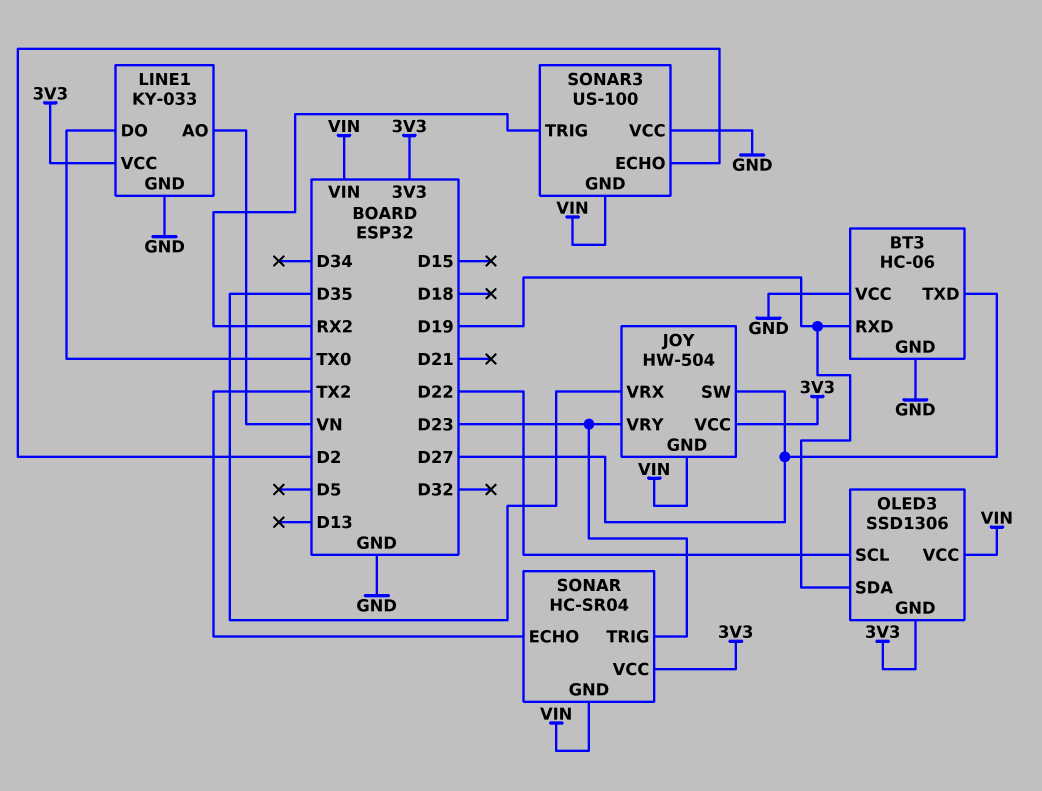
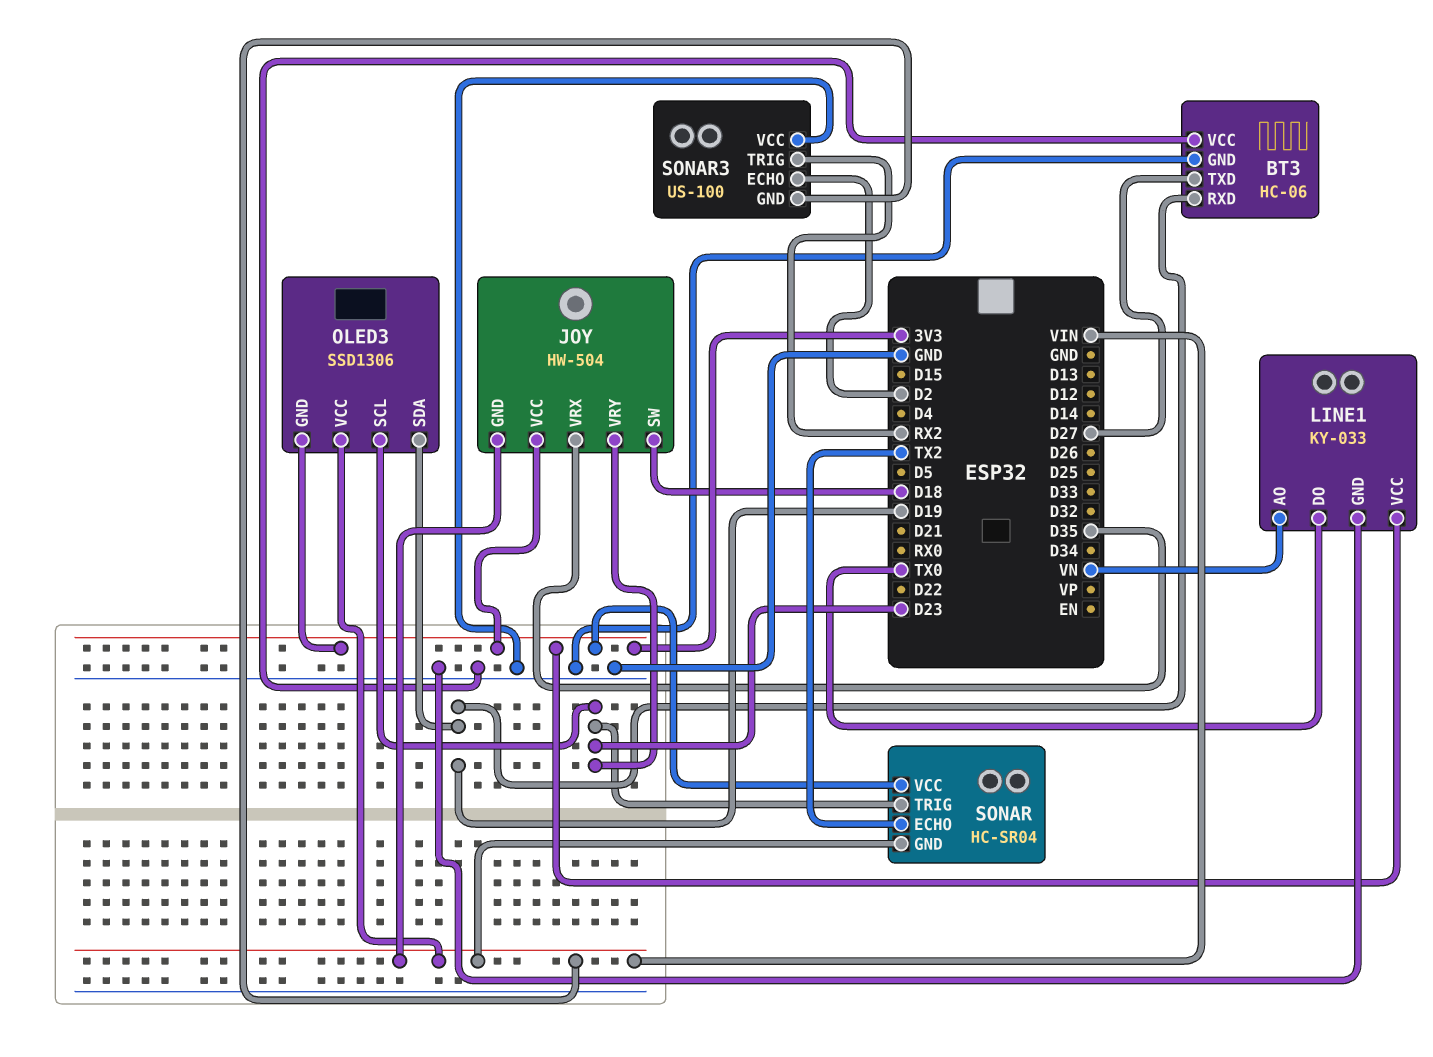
JOY pin SW: D27 -> D18
OLED3 pin SCL: D22 -> D23

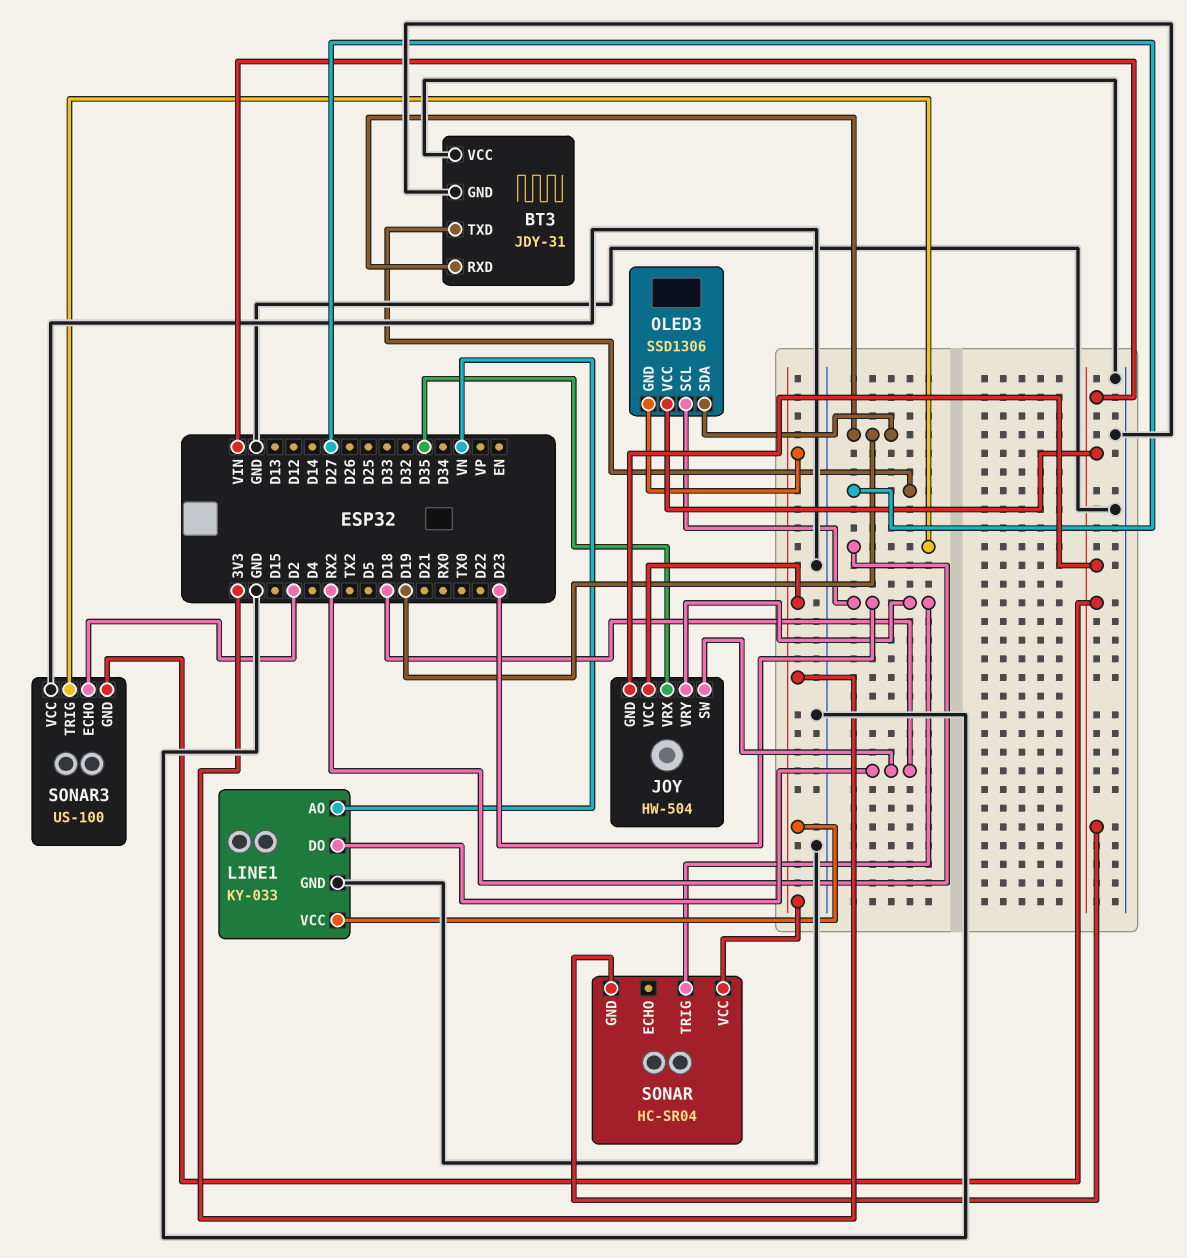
BT3: HC-06 -> JDY-31
LINE1 pin DO: TX0 -> D18
SONAR pin ECHO: TX2 -> none

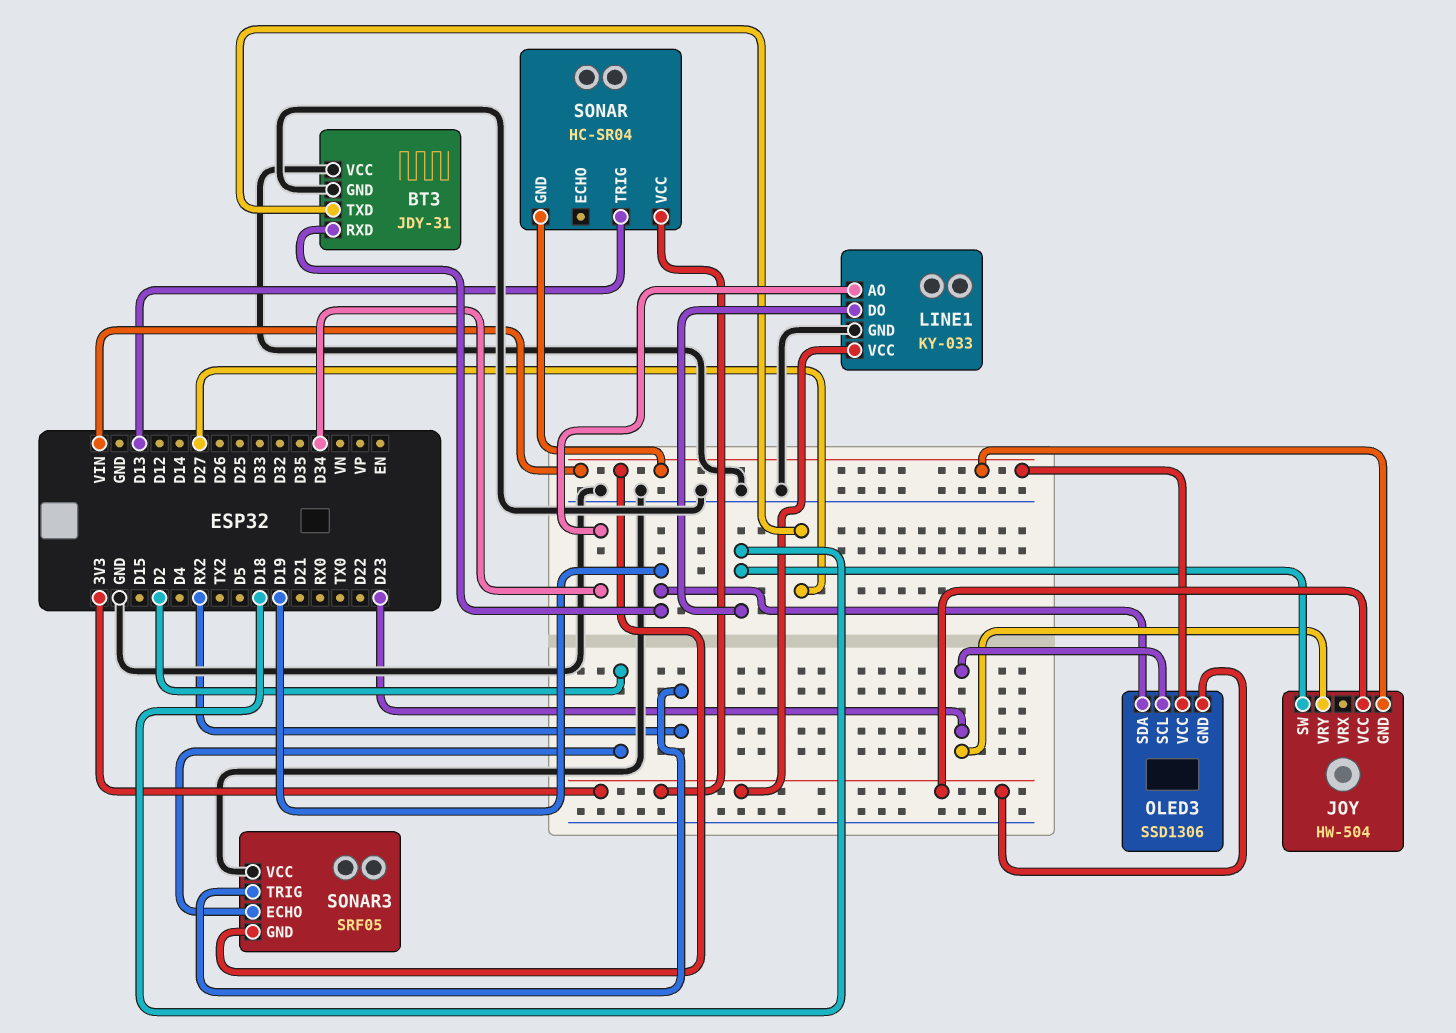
JOY pin VRX: D35 -> none
LINE1 pin AO: VN -> D34
SONAR pin TRIG: D23 -> D13
SONAR3: US-100 -> SRF05

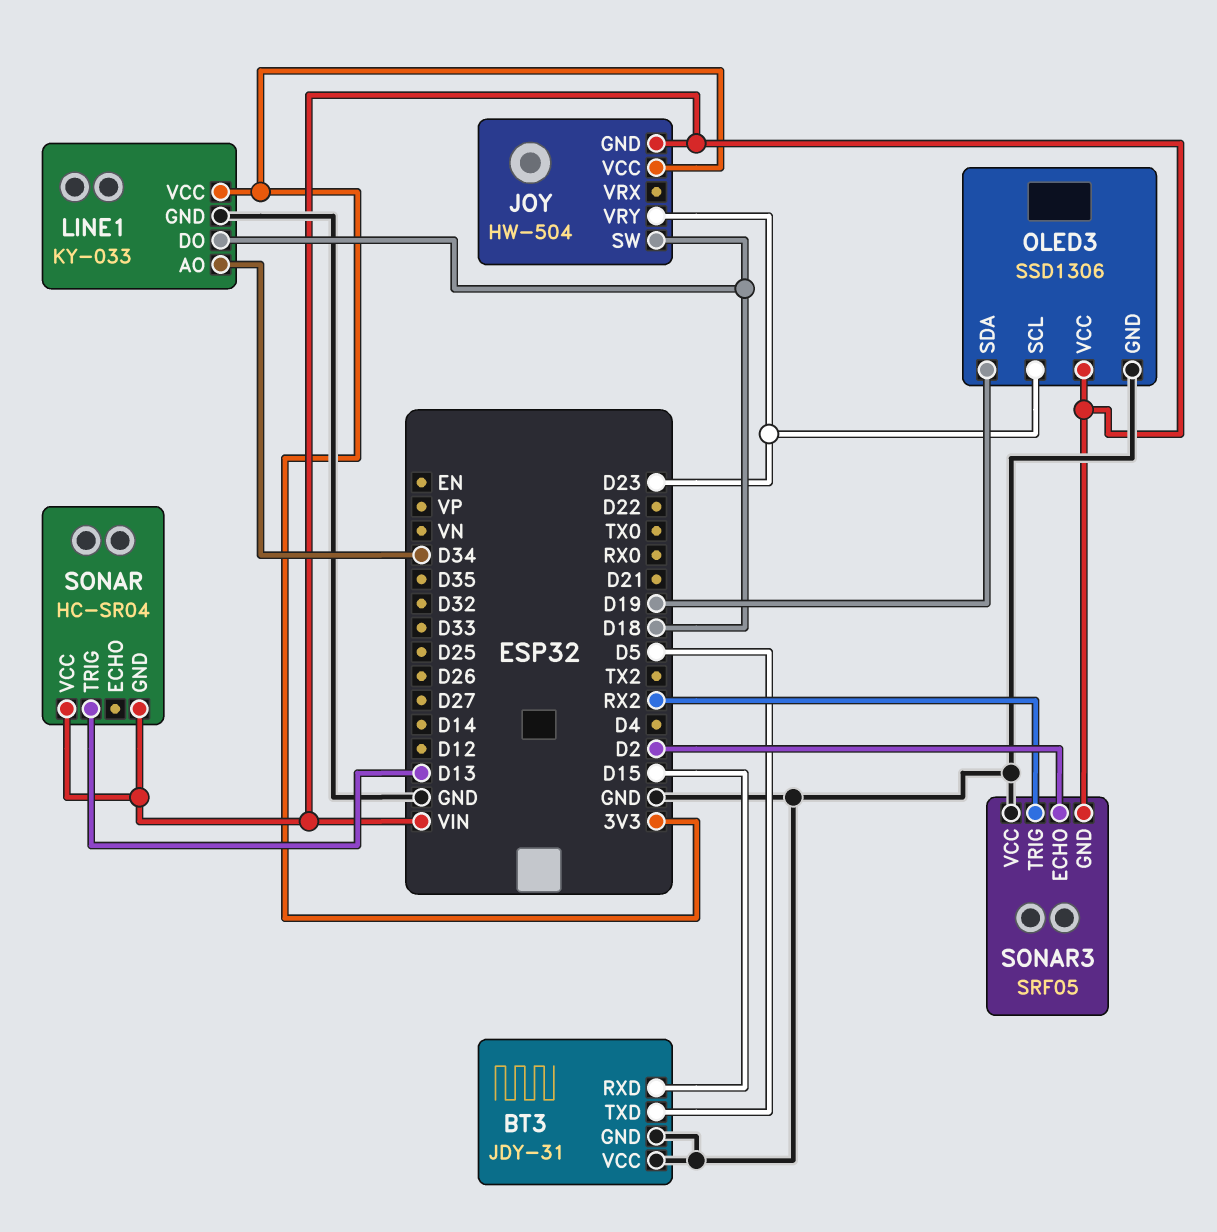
BT3 pin RXD: D19 -> D15
BT3 pin TXD: D27 -> D5
OLED3 pin GND: 3V3 -> GND
SONAR pin VCC: 3V3 -> VIN

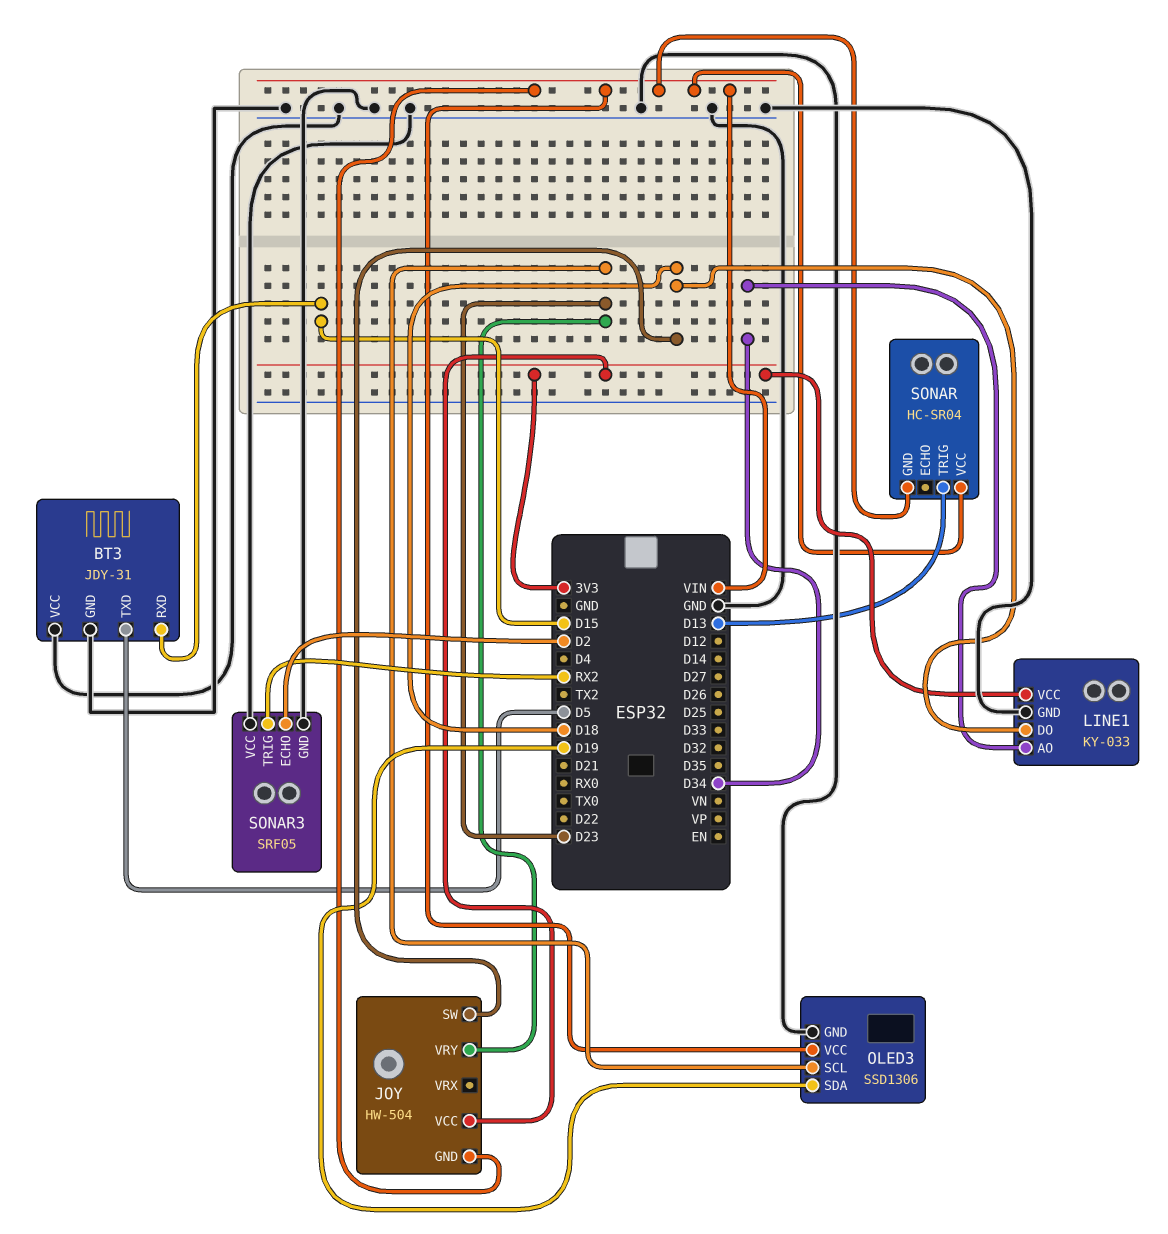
SONAR3 pin GND: VIN -> GND

